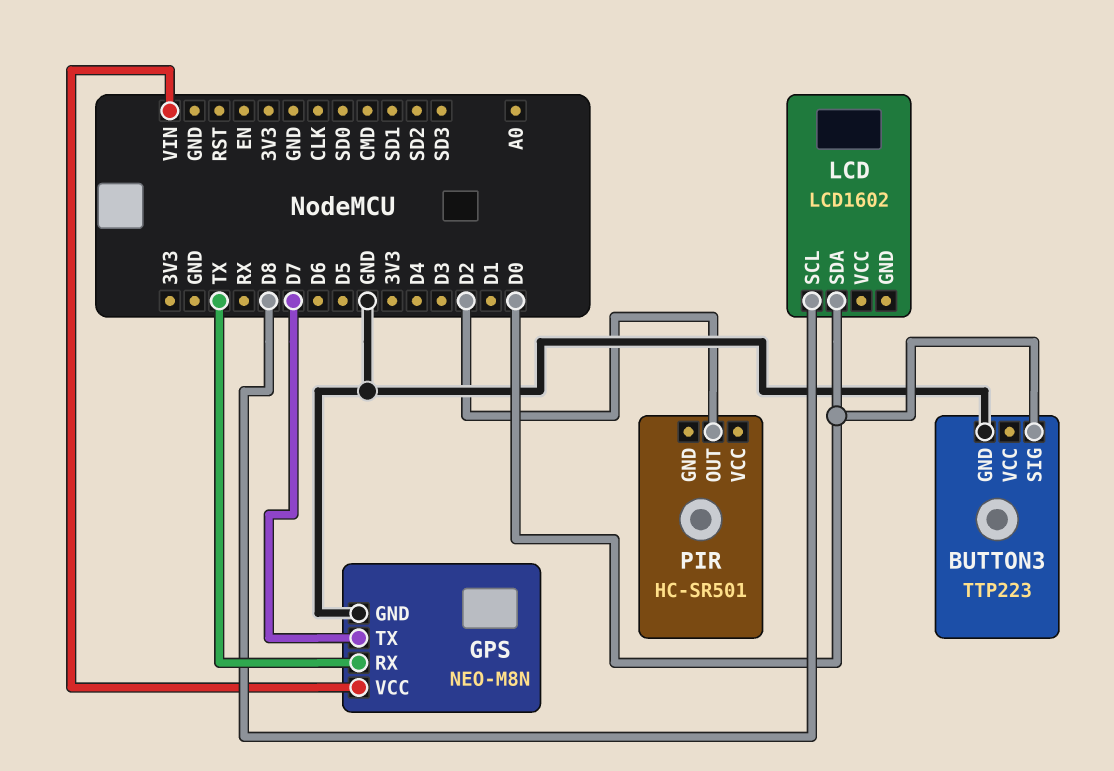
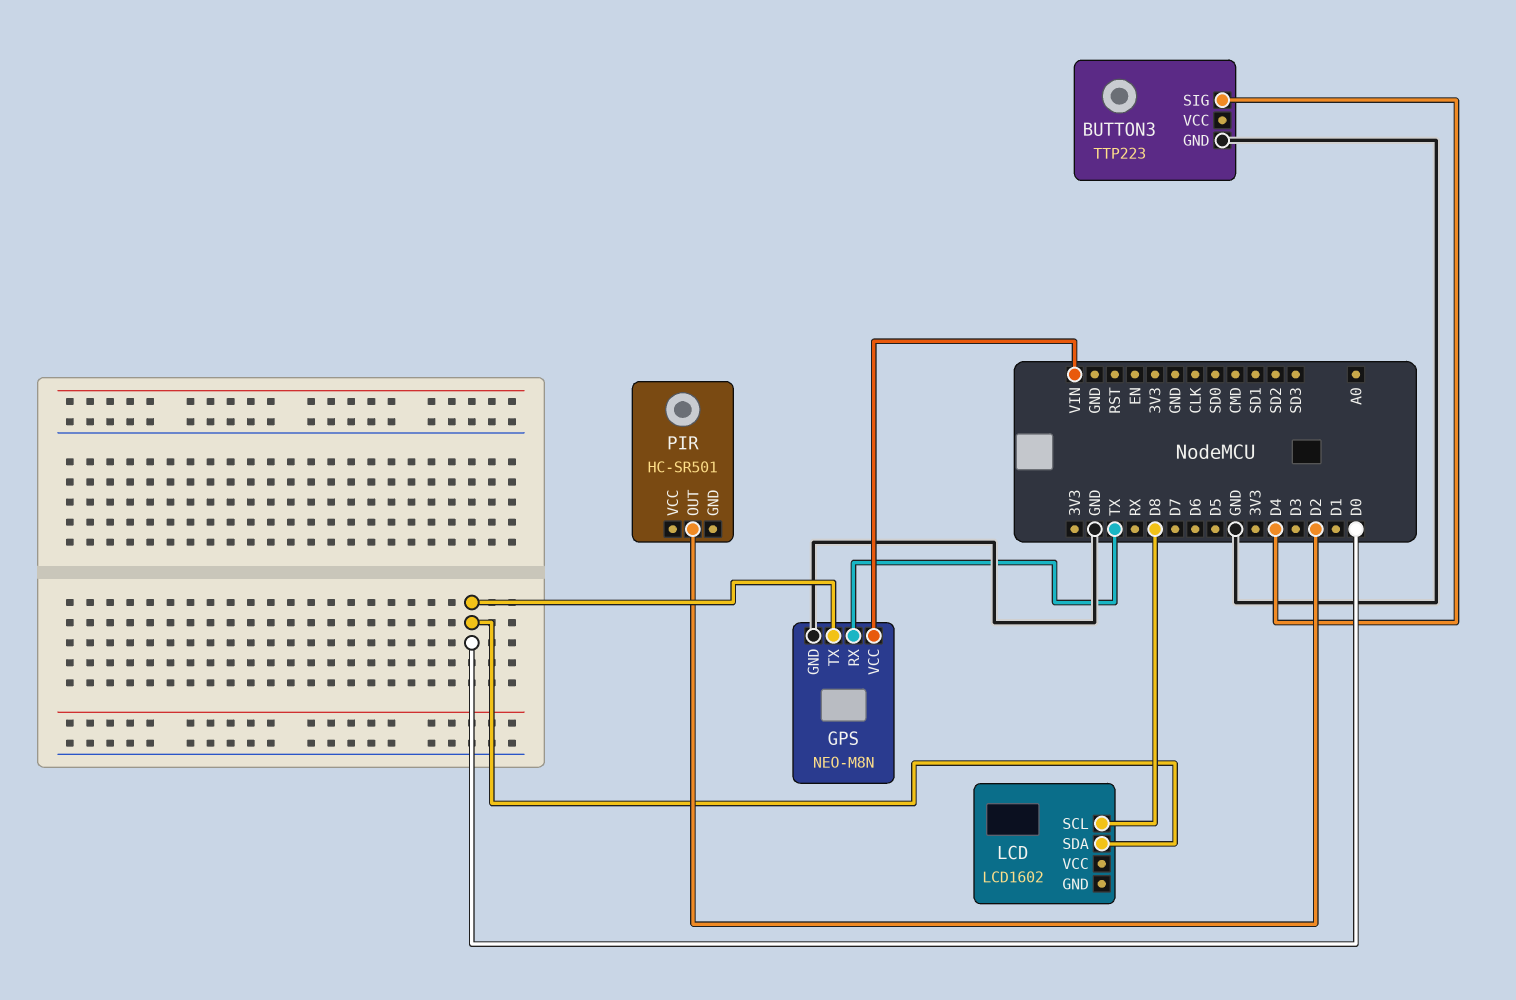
BUTTON3 pin SIG: D0 -> D4
GPS pin TX: D7 -> D0

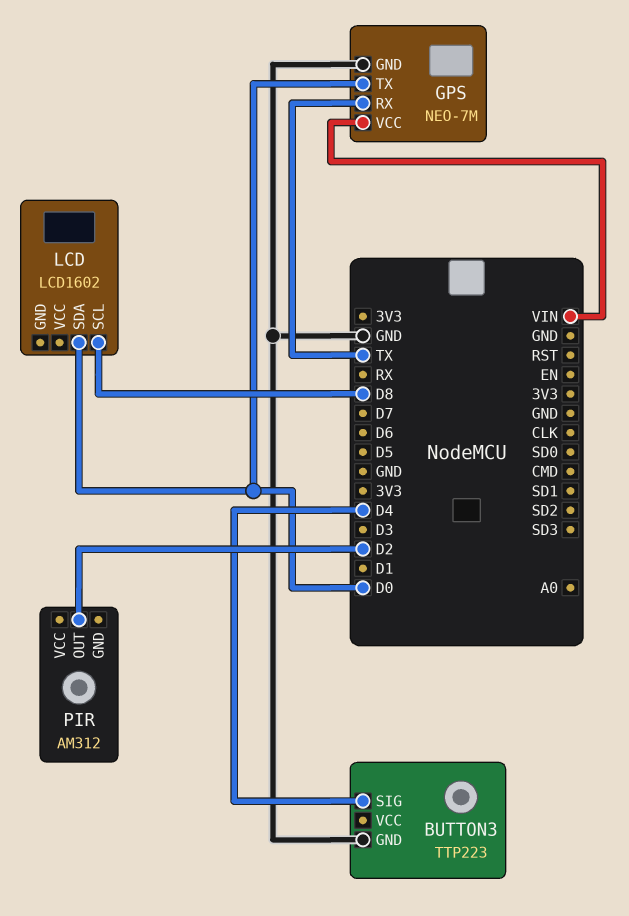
GPS: NEO-M8N -> NEO-7M
PIR: HC-SR501 -> AM312

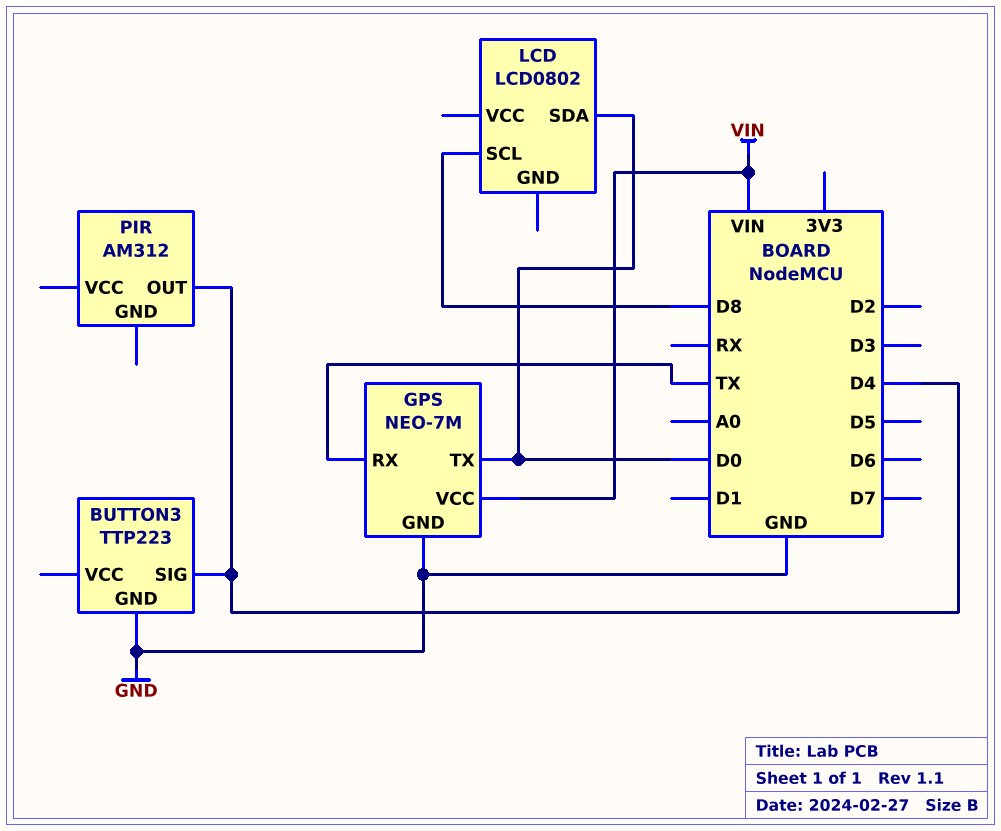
LCD: LCD1602 -> LCD0802
PIR pin OUT: D2 -> D4

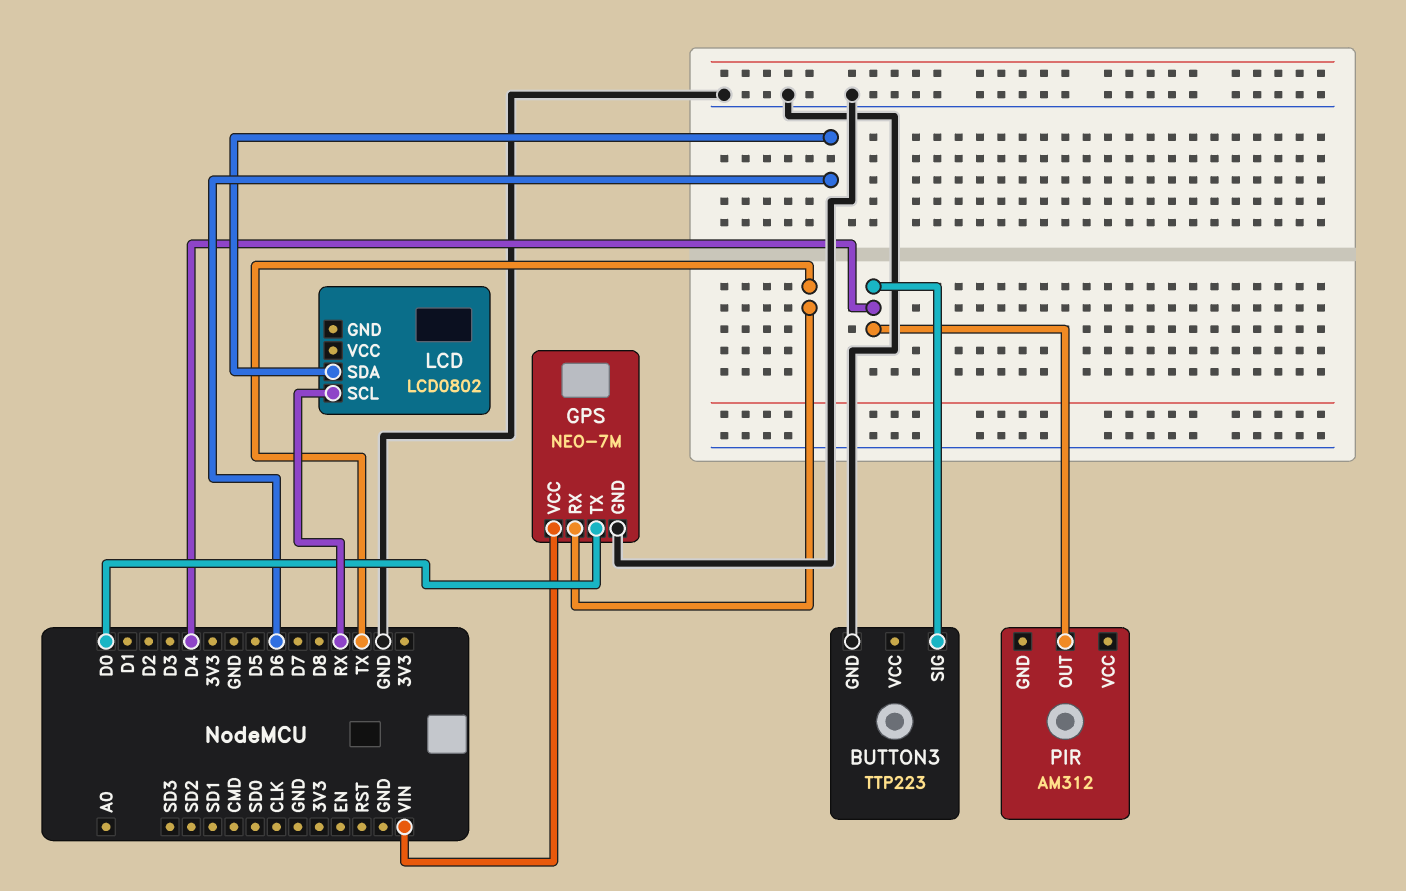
LCD pin SCL: D8 -> RX
LCD pin SDA: D0 -> D6

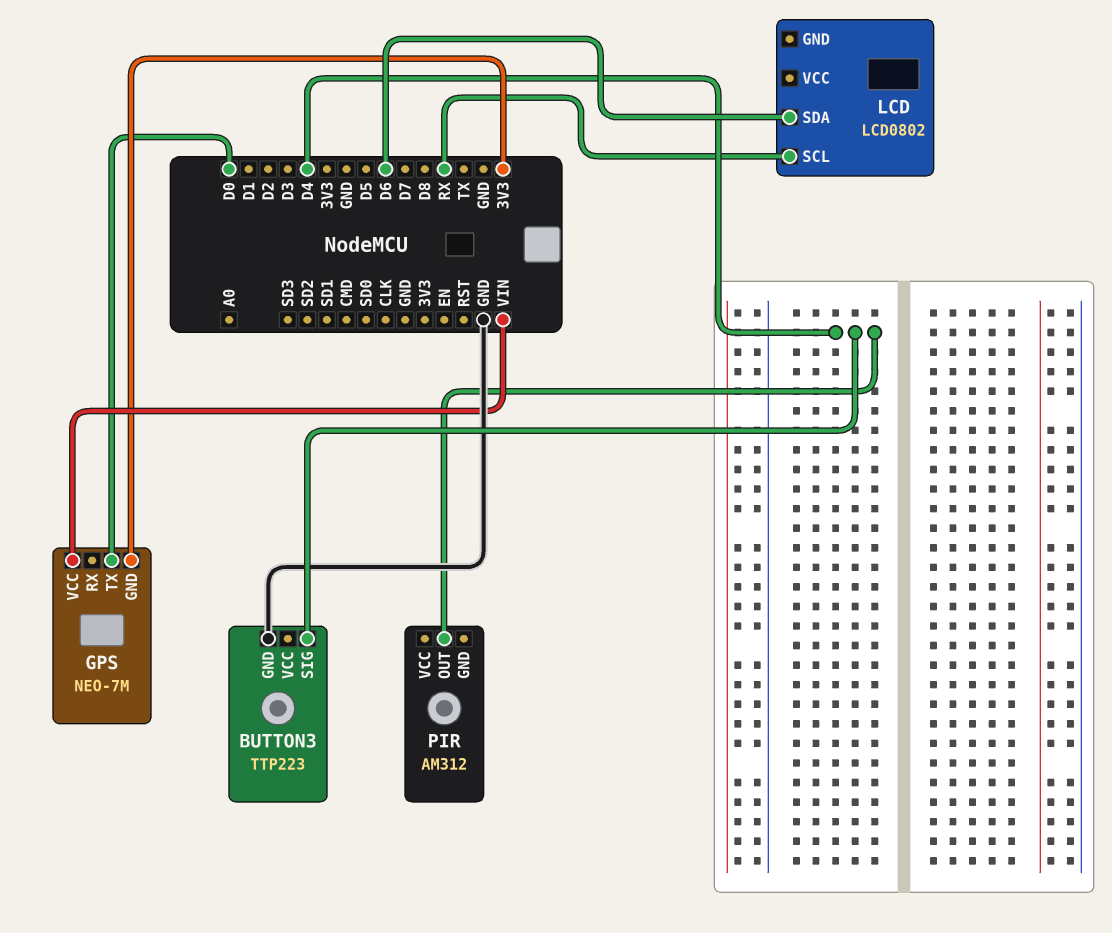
GPS pin GND: GND -> 3V3
GPS pin RX: TX -> none

